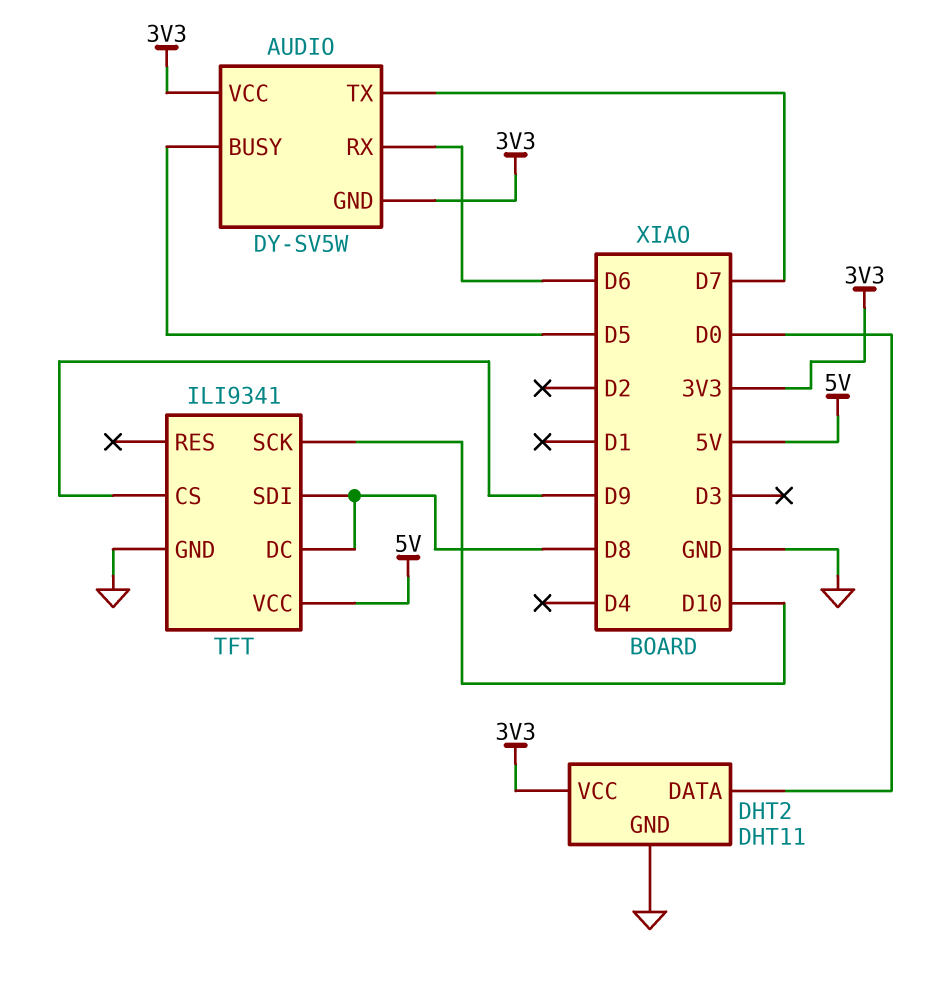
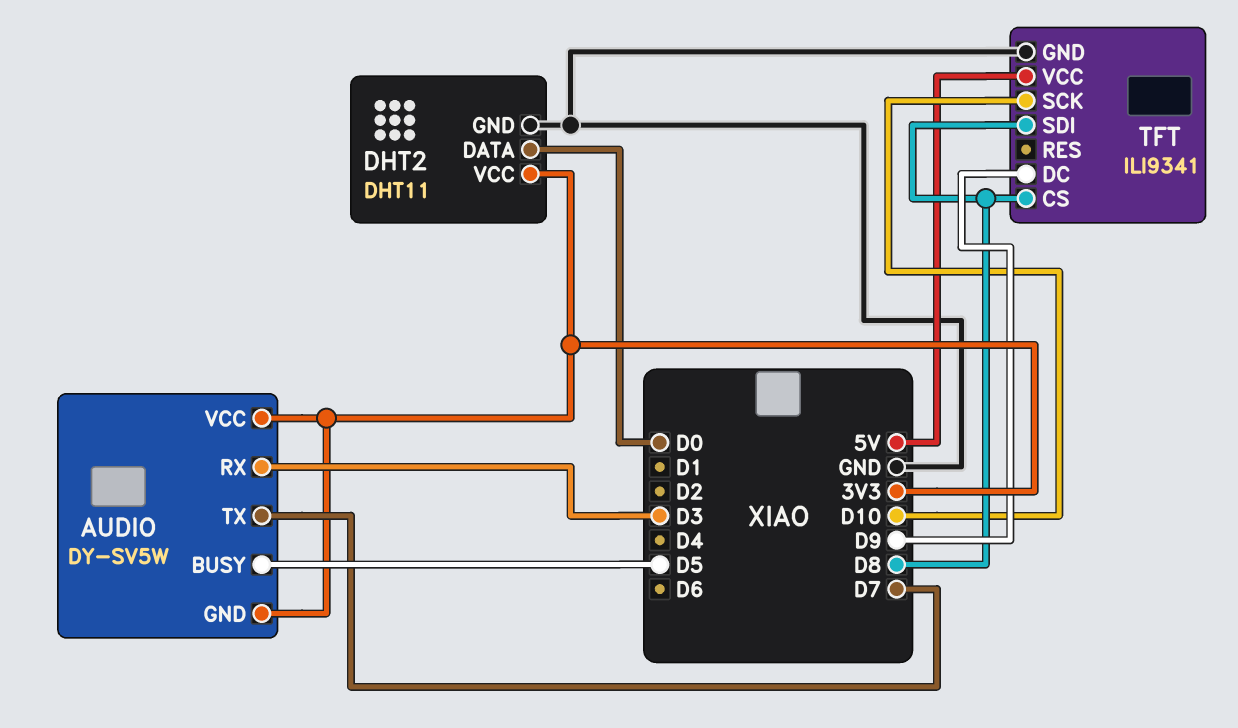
AUDIO pin RX: D6 -> D3
TFT pin CS: D9 -> D8
TFT pin DC: D8 -> D9

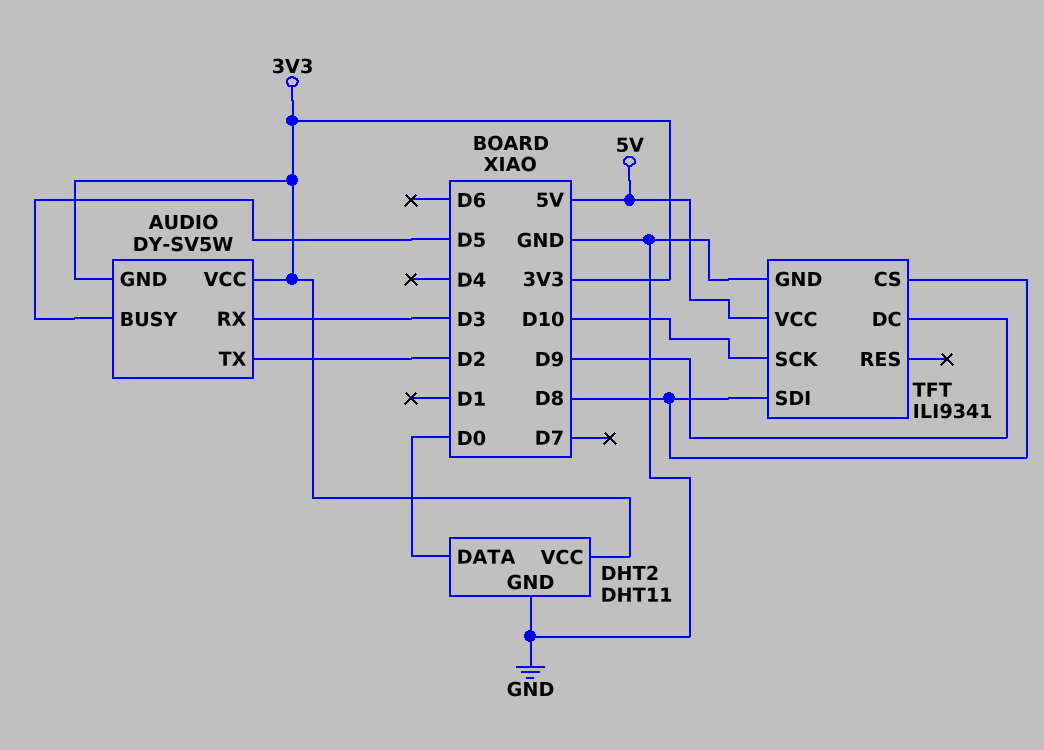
AUDIO pin TX: D7 -> D2

